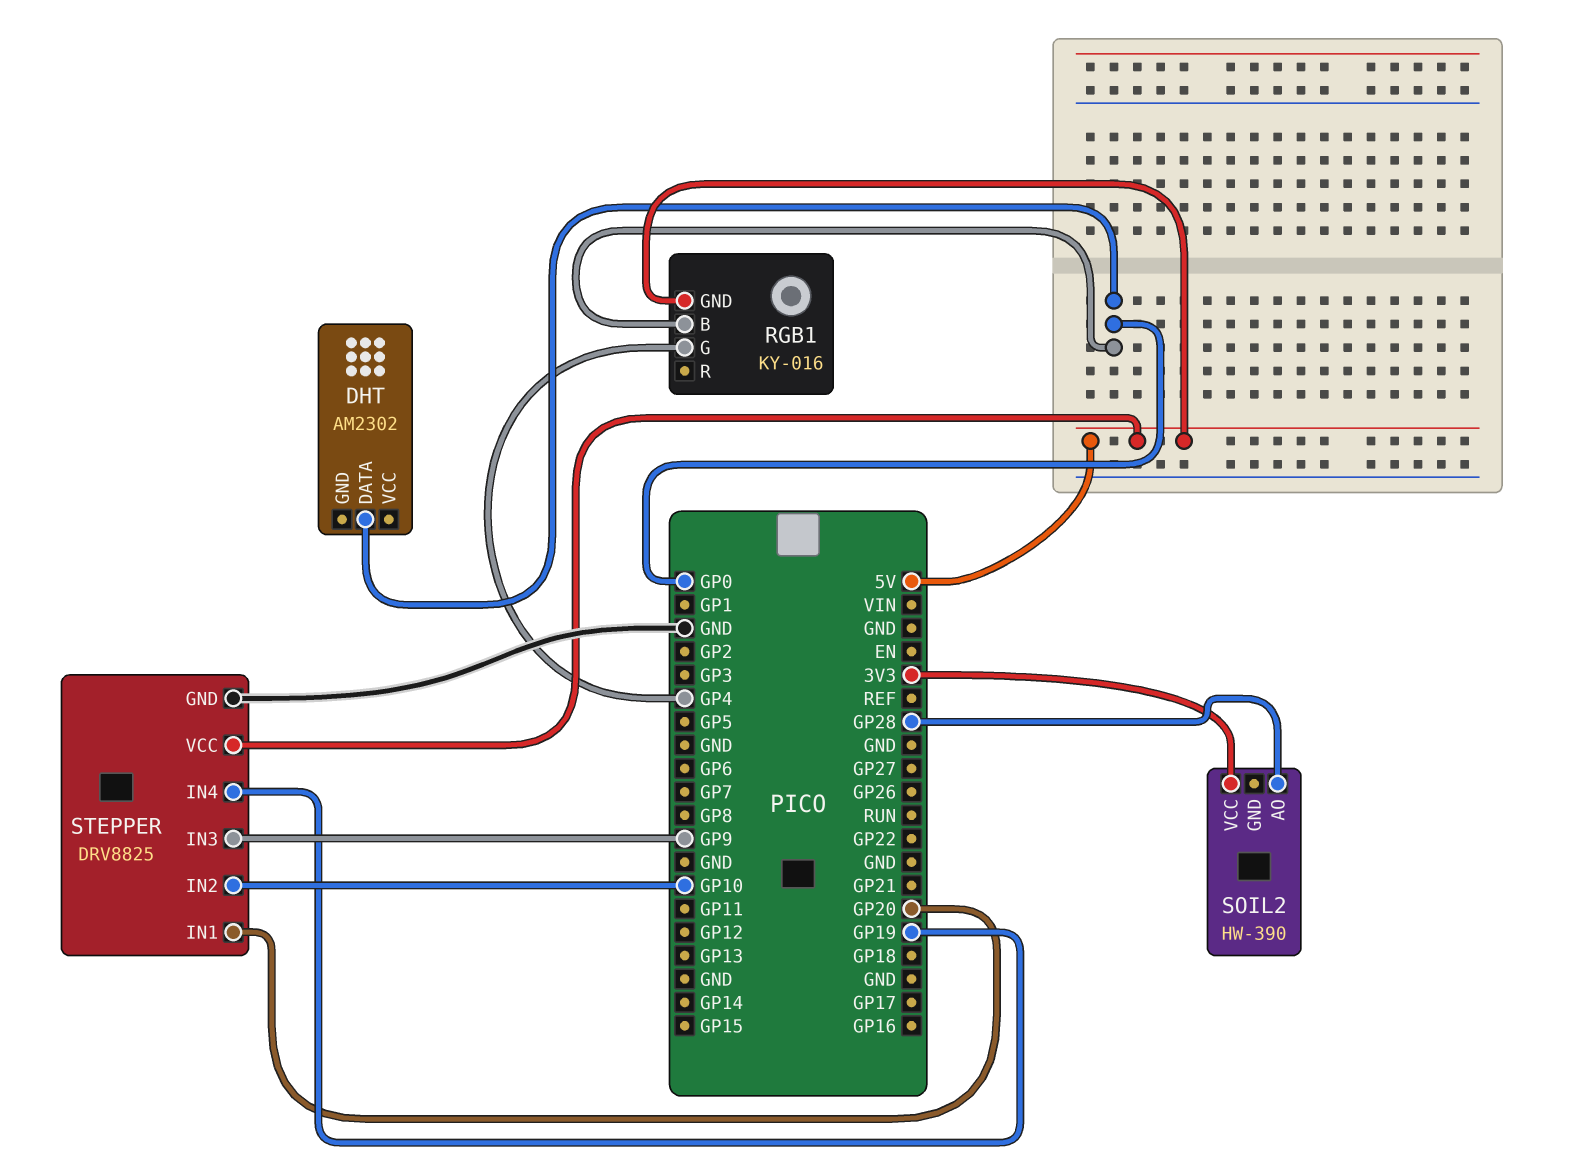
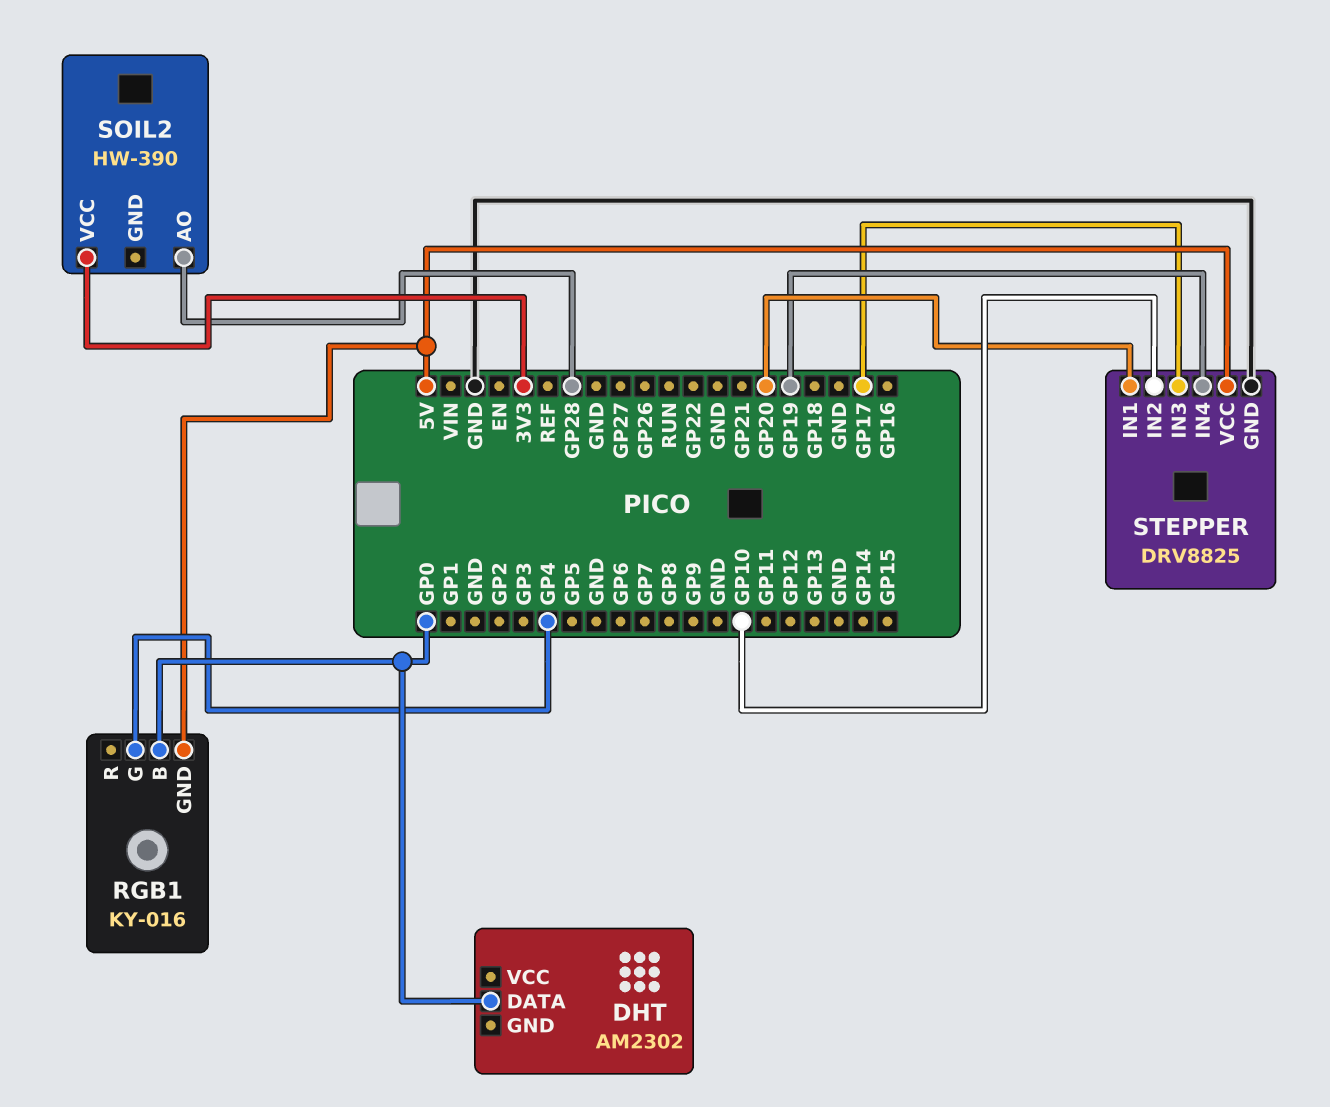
STEPPER pin IN3: GP9 -> GP17

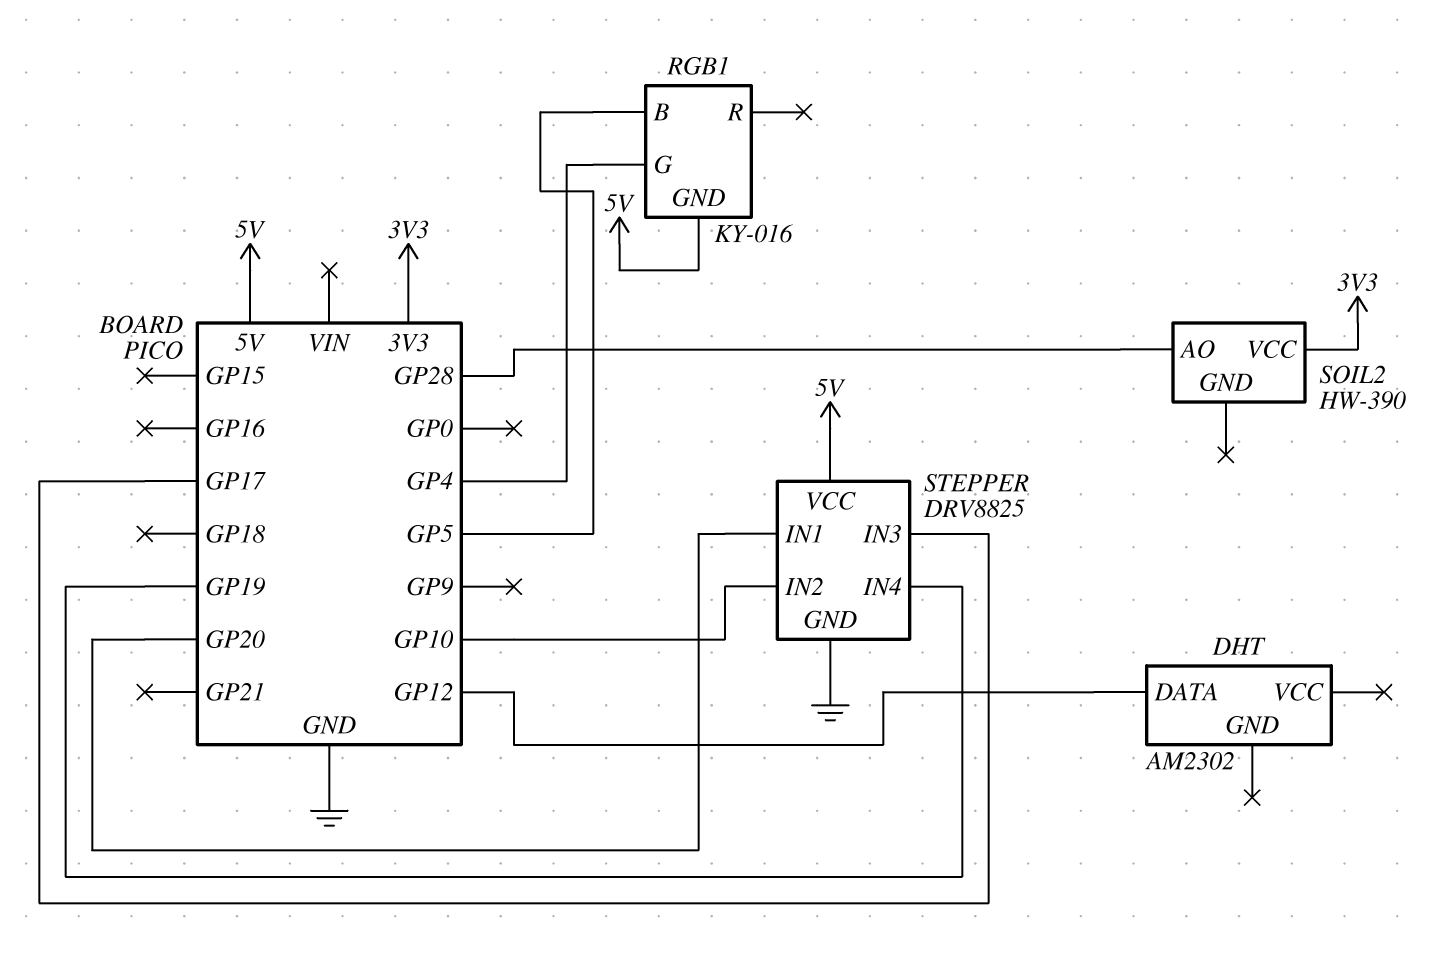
DHT pin DATA: GP0 -> GP12
RGB1 pin B: GP0 -> GP5

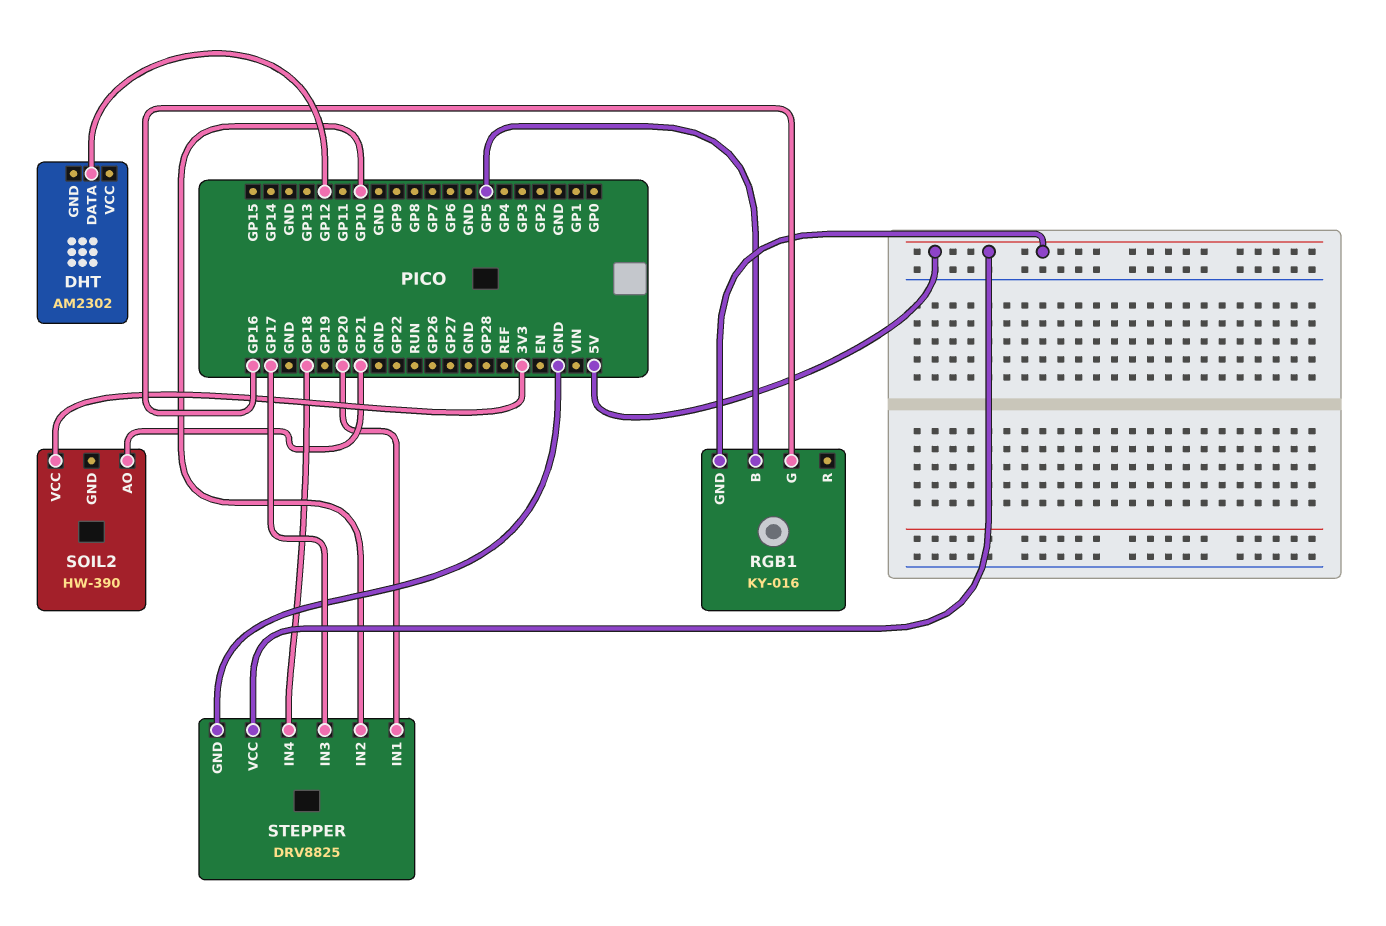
RGB1 pin G: GP4 -> GP16
SOIL2 pin AO: GP28 -> GP21
STEPPER pin IN4: GP19 -> GP18

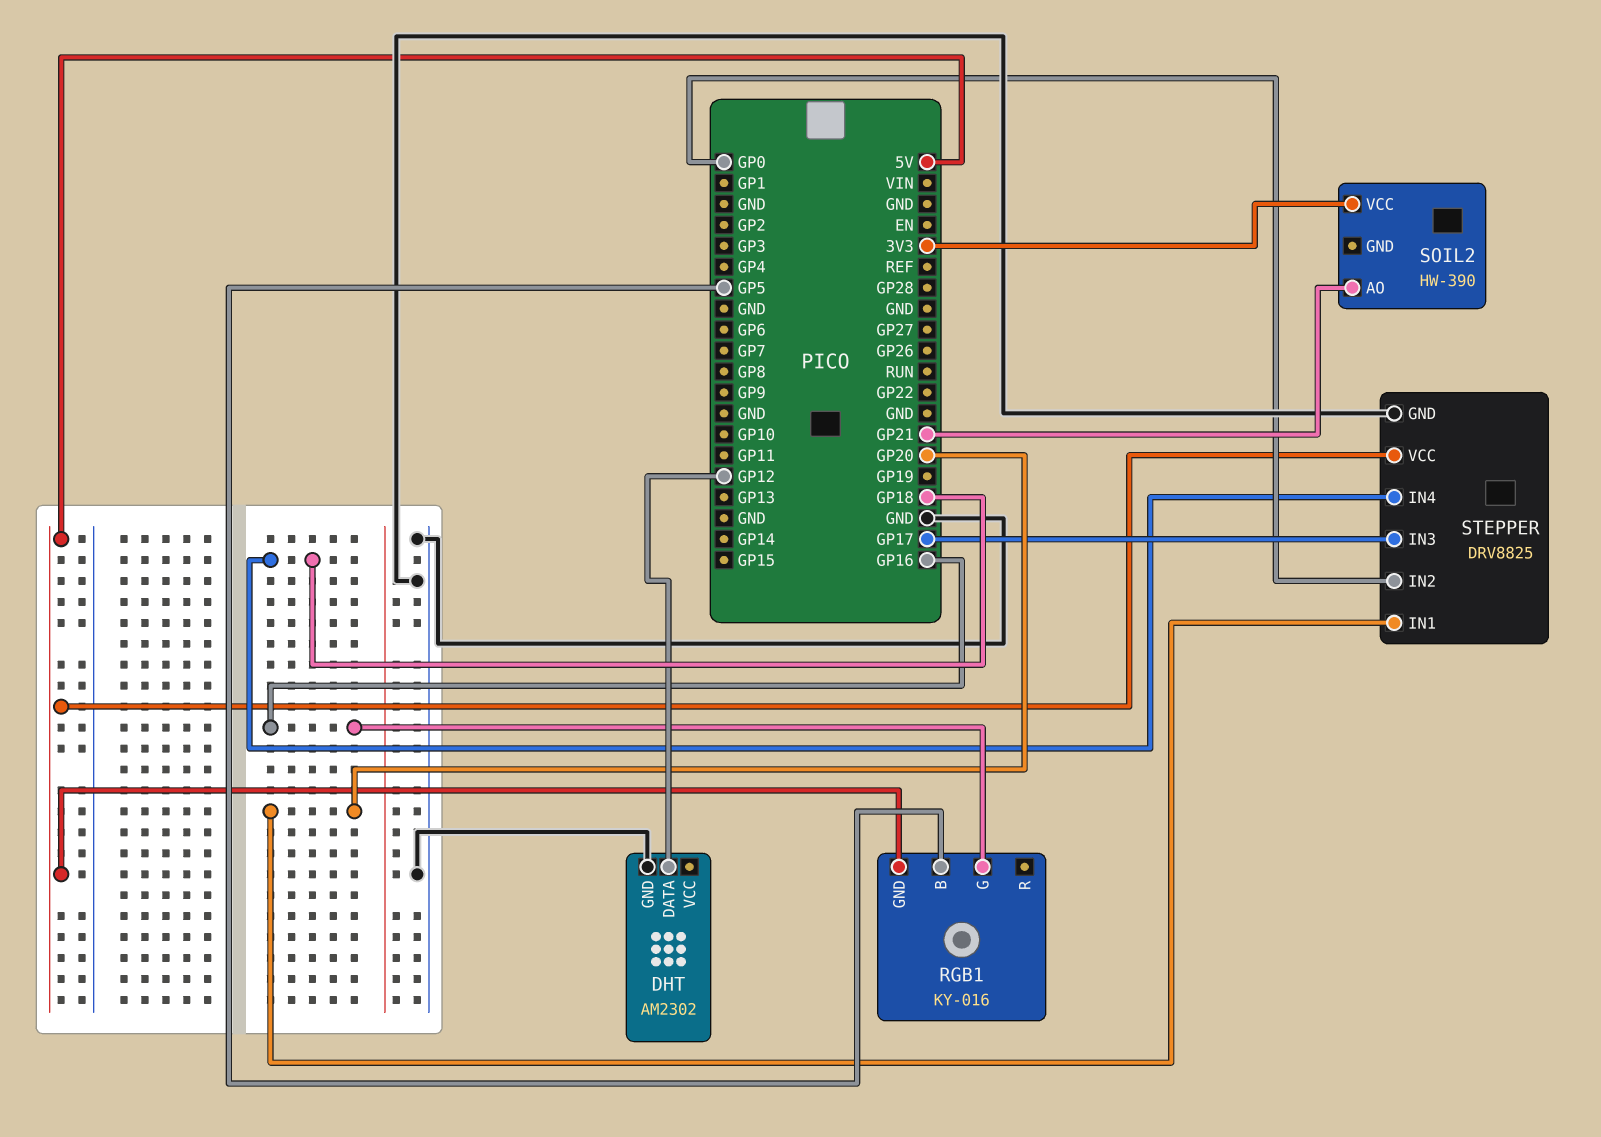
DHT pin GND: none -> GND
STEPPER pin IN2: GP10 -> GP0

